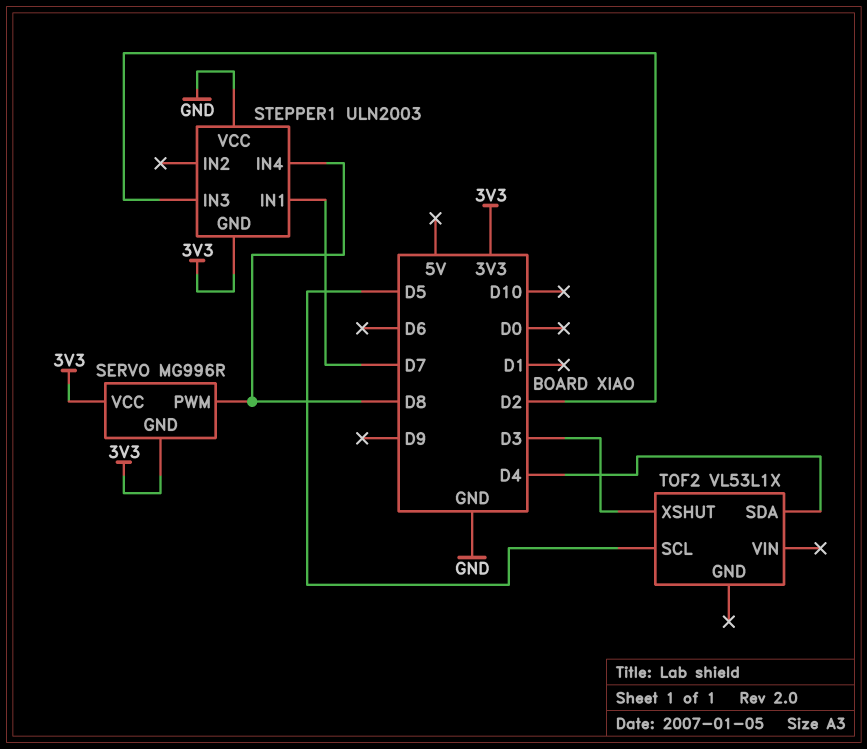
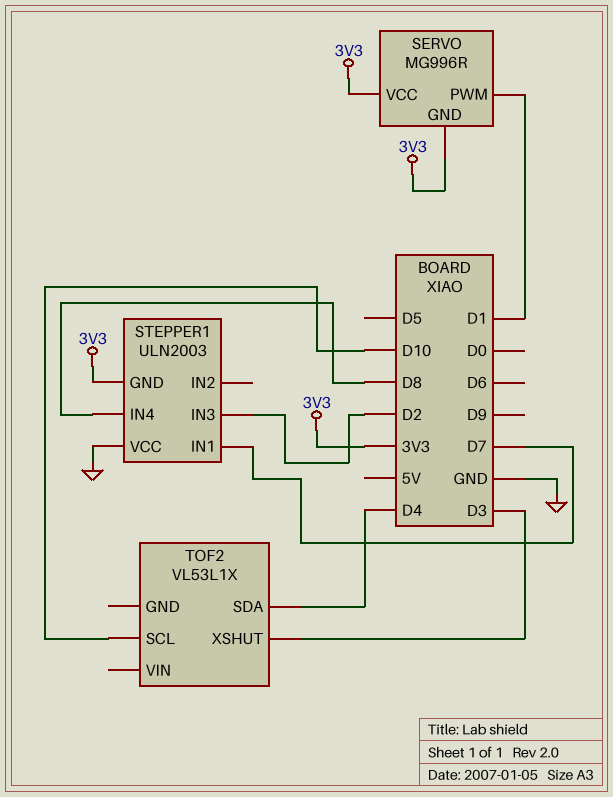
SERVO pin PWM: D8 -> D1
TOF2 pin SCL: D5 -> D10

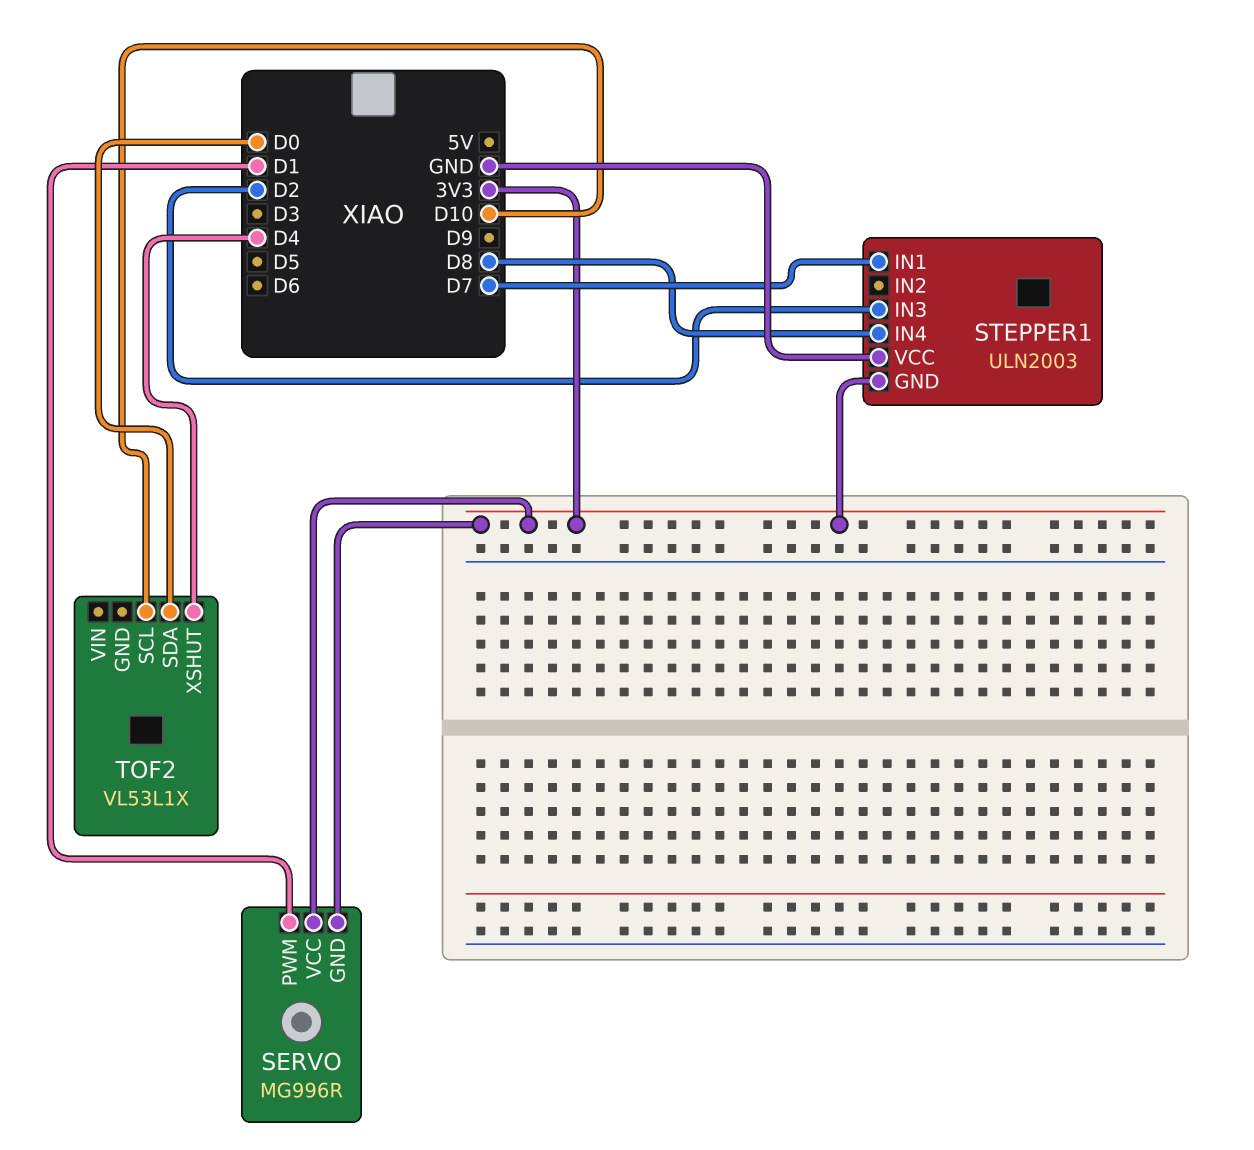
TOF2 pin SDA: D4 -> D0
TOF2 pin XSHUT: D3 -> D4

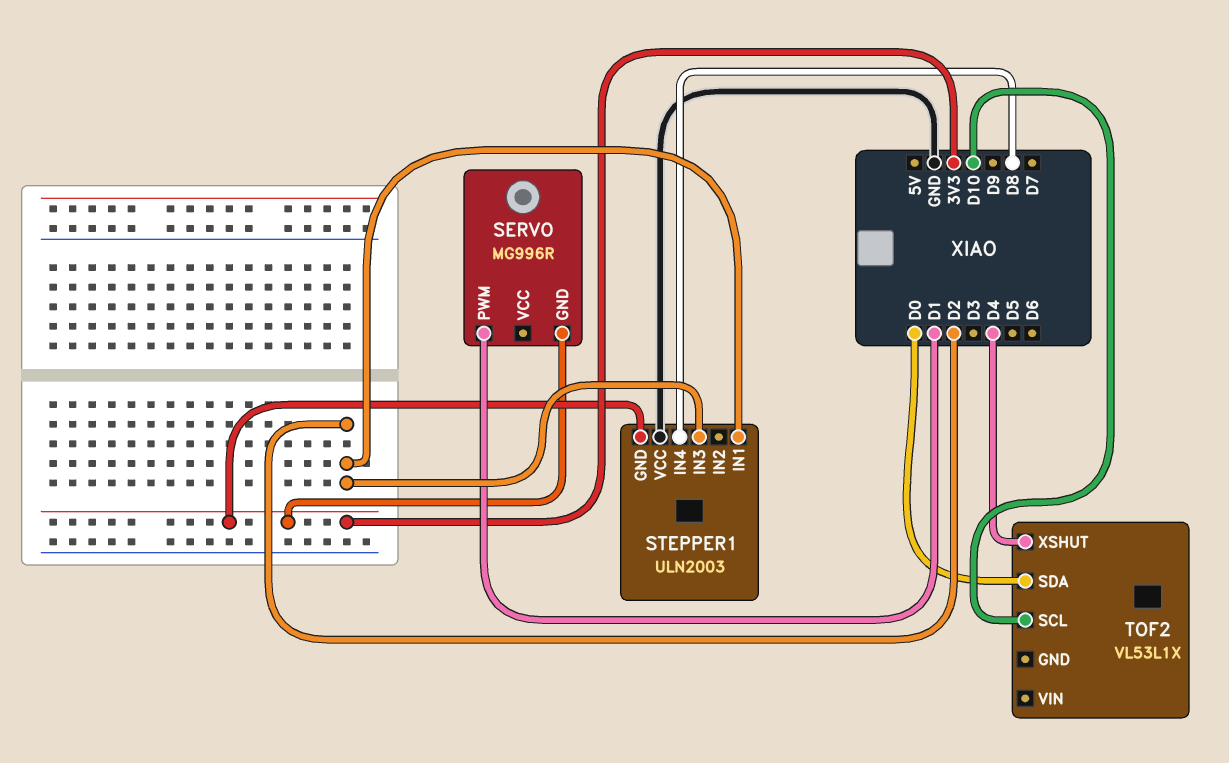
SERVO pin VCC: 3V3 -> none
STEPPER1 pin IN1: D7 -> D2

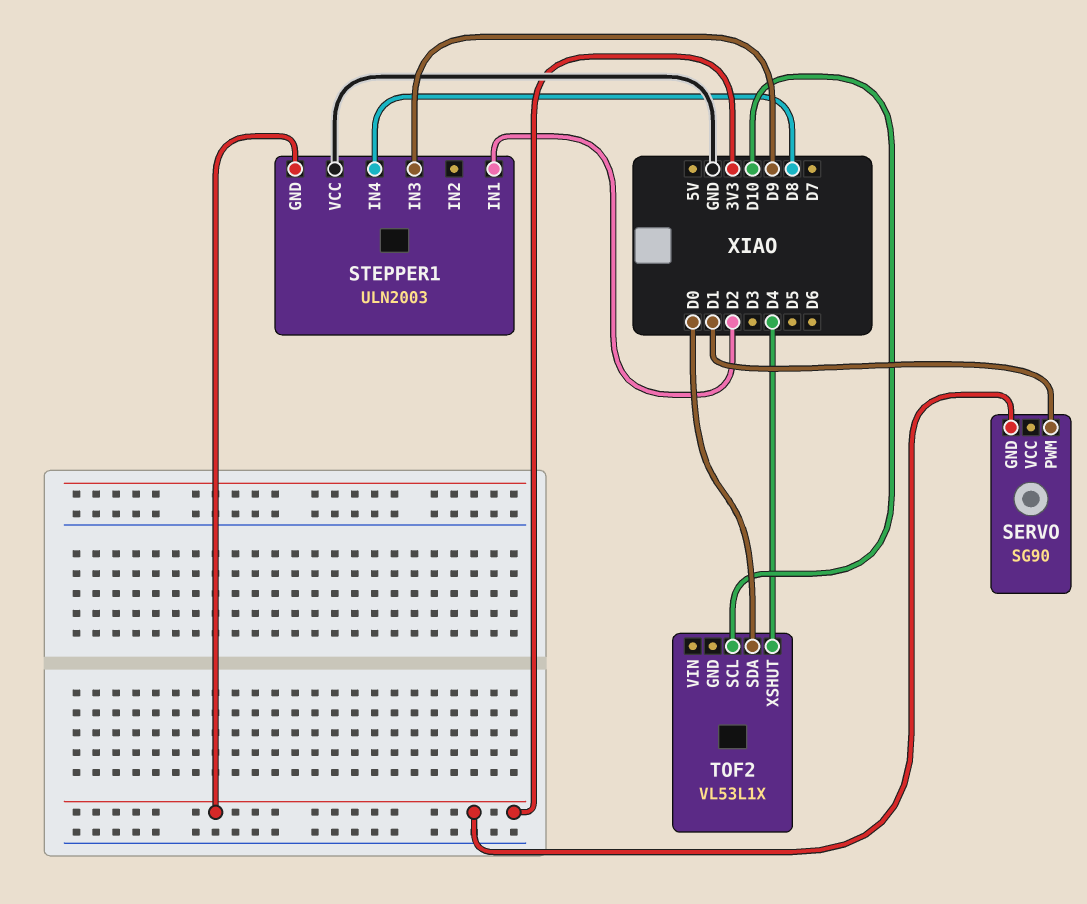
SERVO: MG996R -> SG90
STEPPER1 pin IN3: D2 -> D9

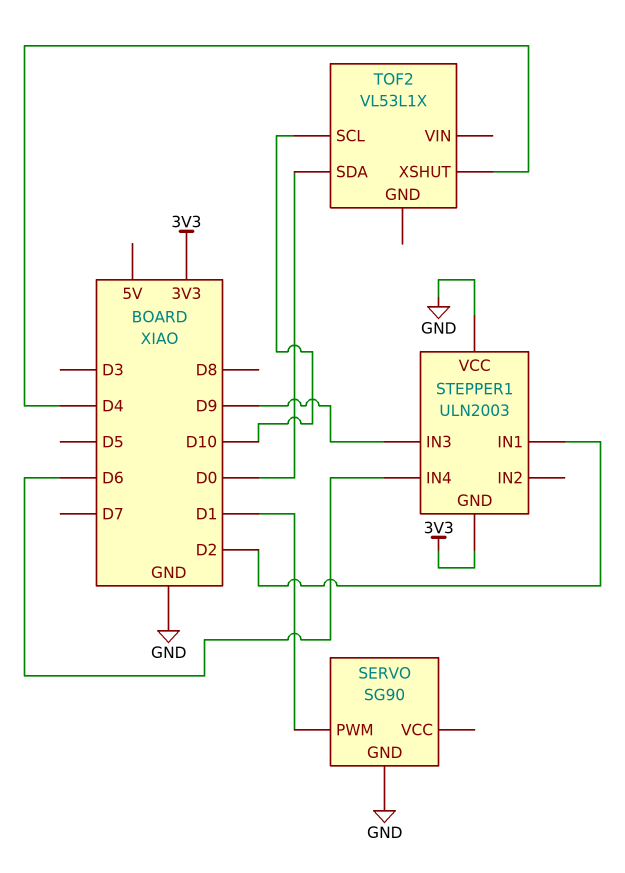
SERVO pin GND: 3V3 -> GND
STEPPER1 pin IN4: D8 -> D6

